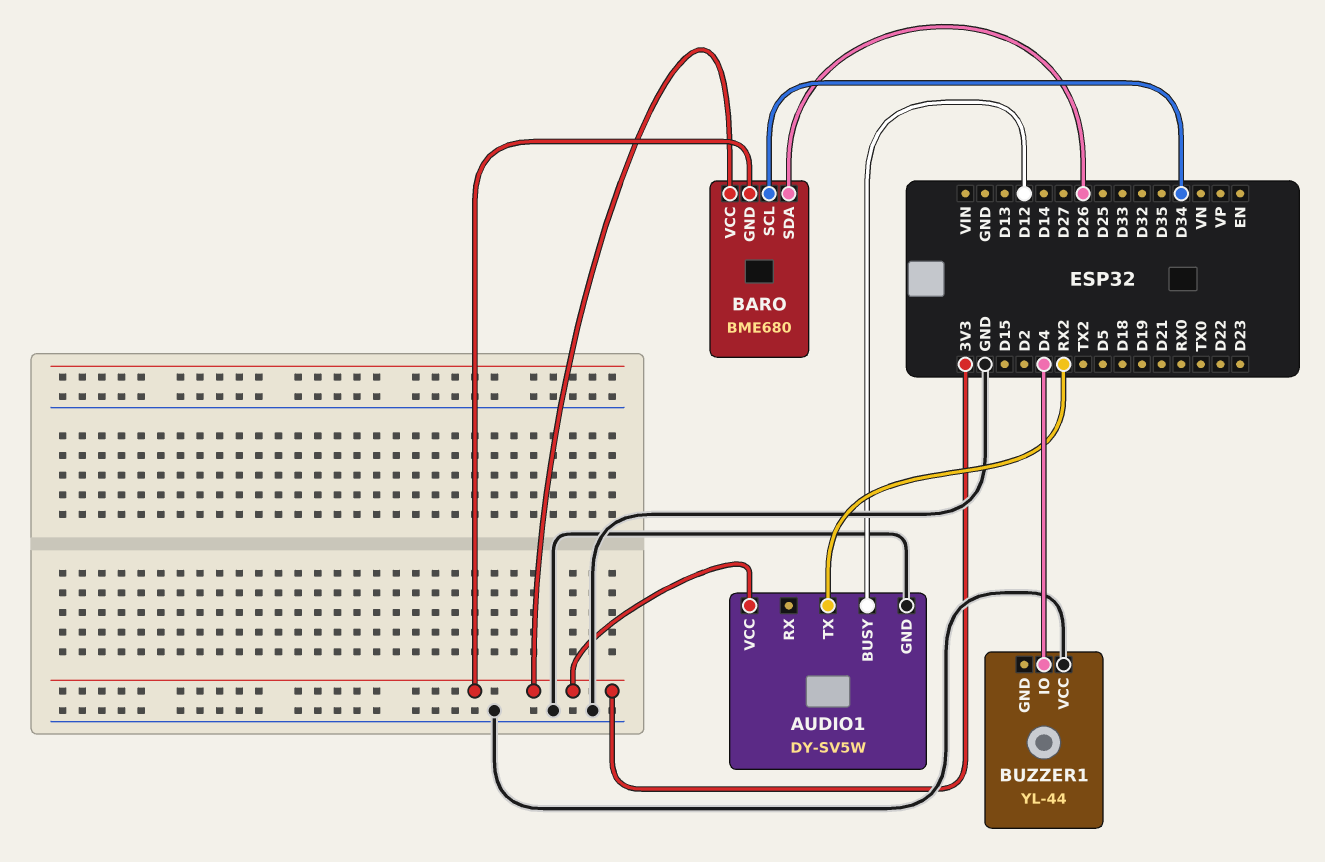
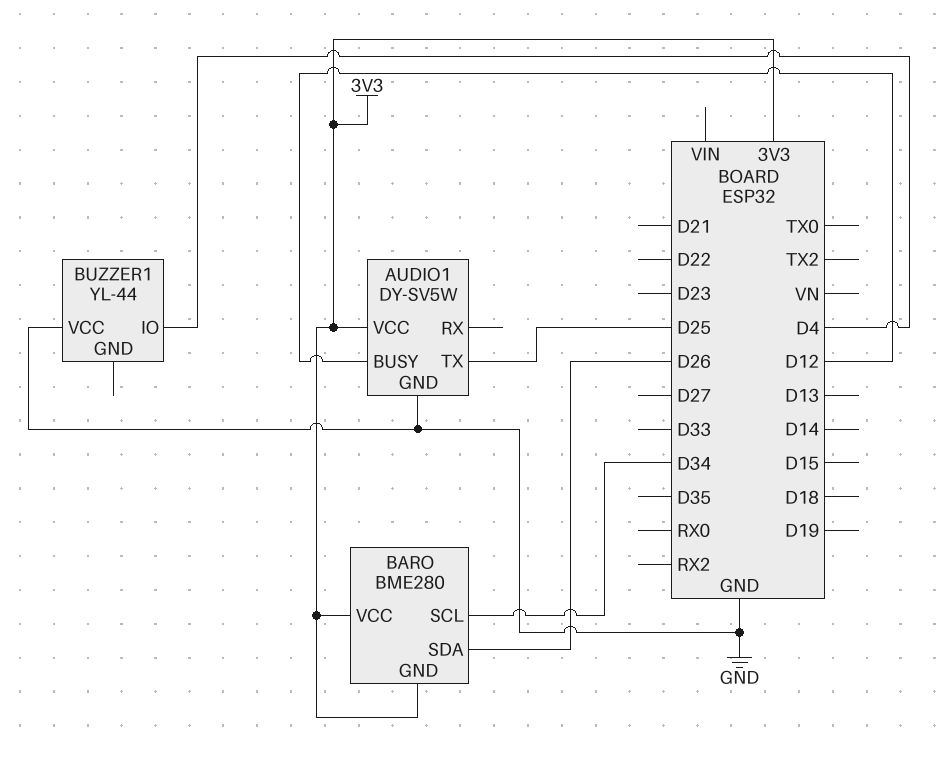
AUDIO1 pin TX: RX2 -> D25
BARO: BME680 -> BME280

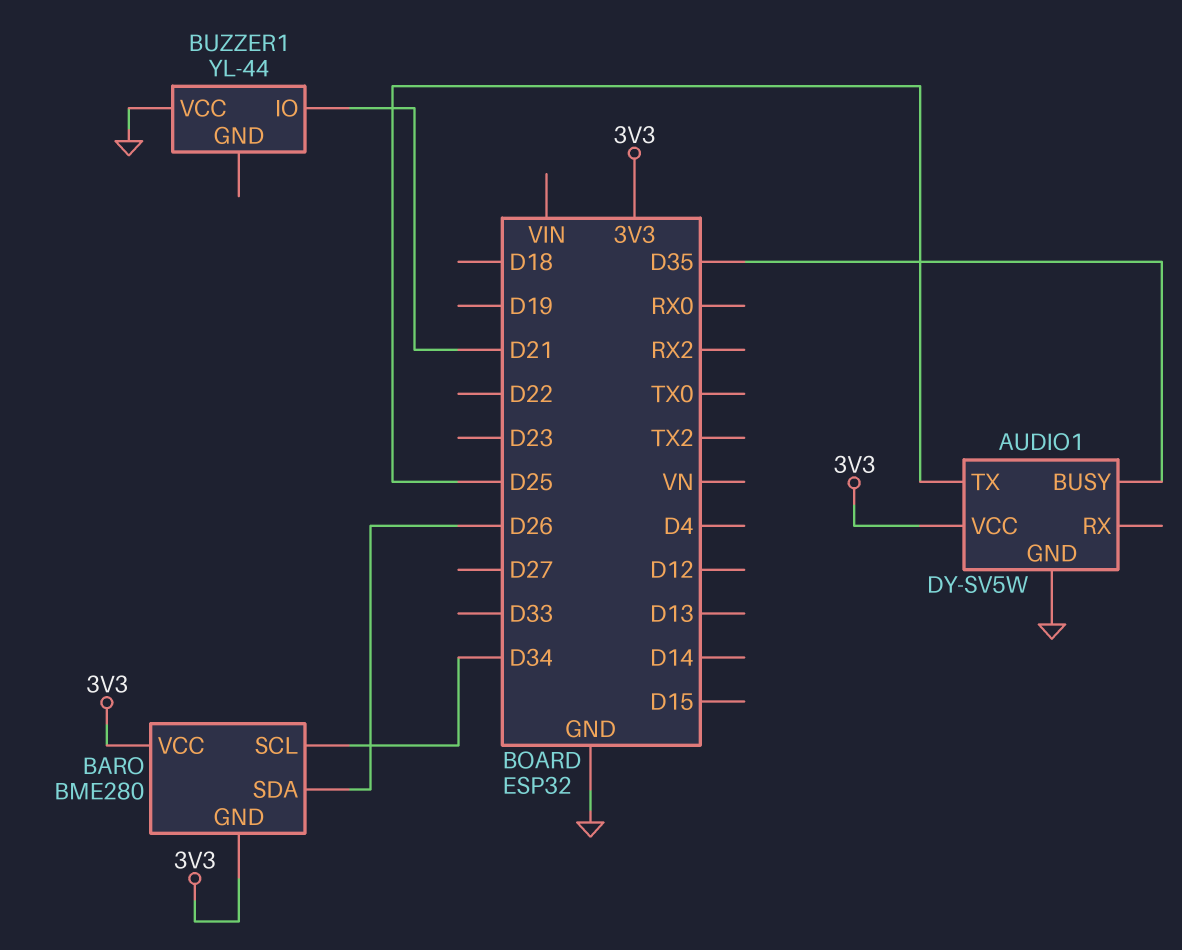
AUDIO1 pin BUSY: D12 -> D35
BUZZER1 pin IO: D4 -> D21

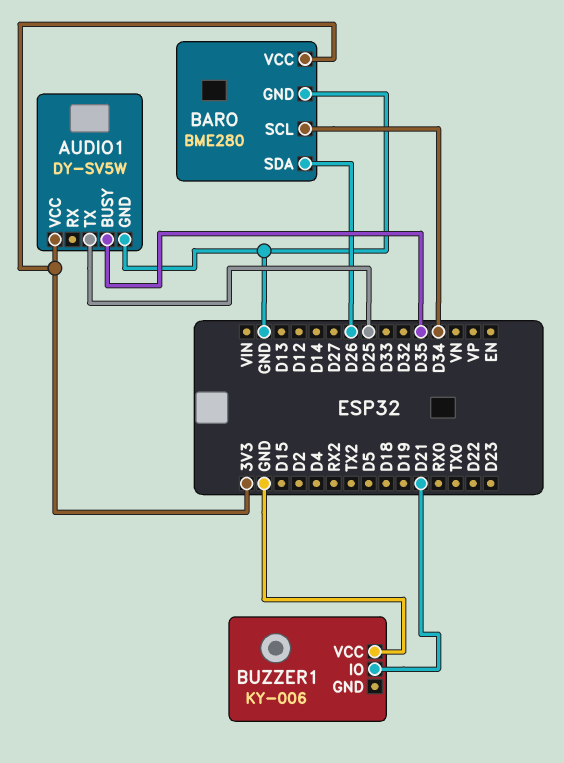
BARO pin GND: 3V3 -> GND
BUZZER1: YL-44 -> KY-006

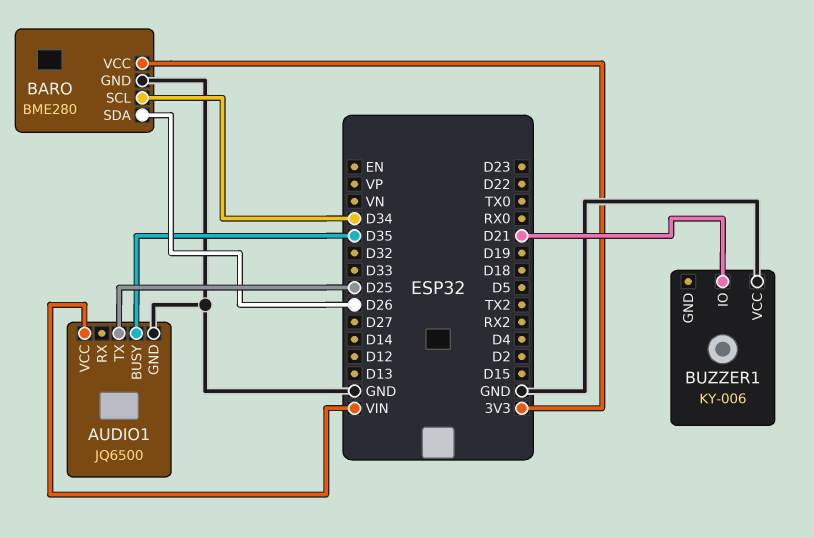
AUDIO1: DY-SV5W -> JQ6500
AUDIO1 pin VCC: 3V3 -> VIN

